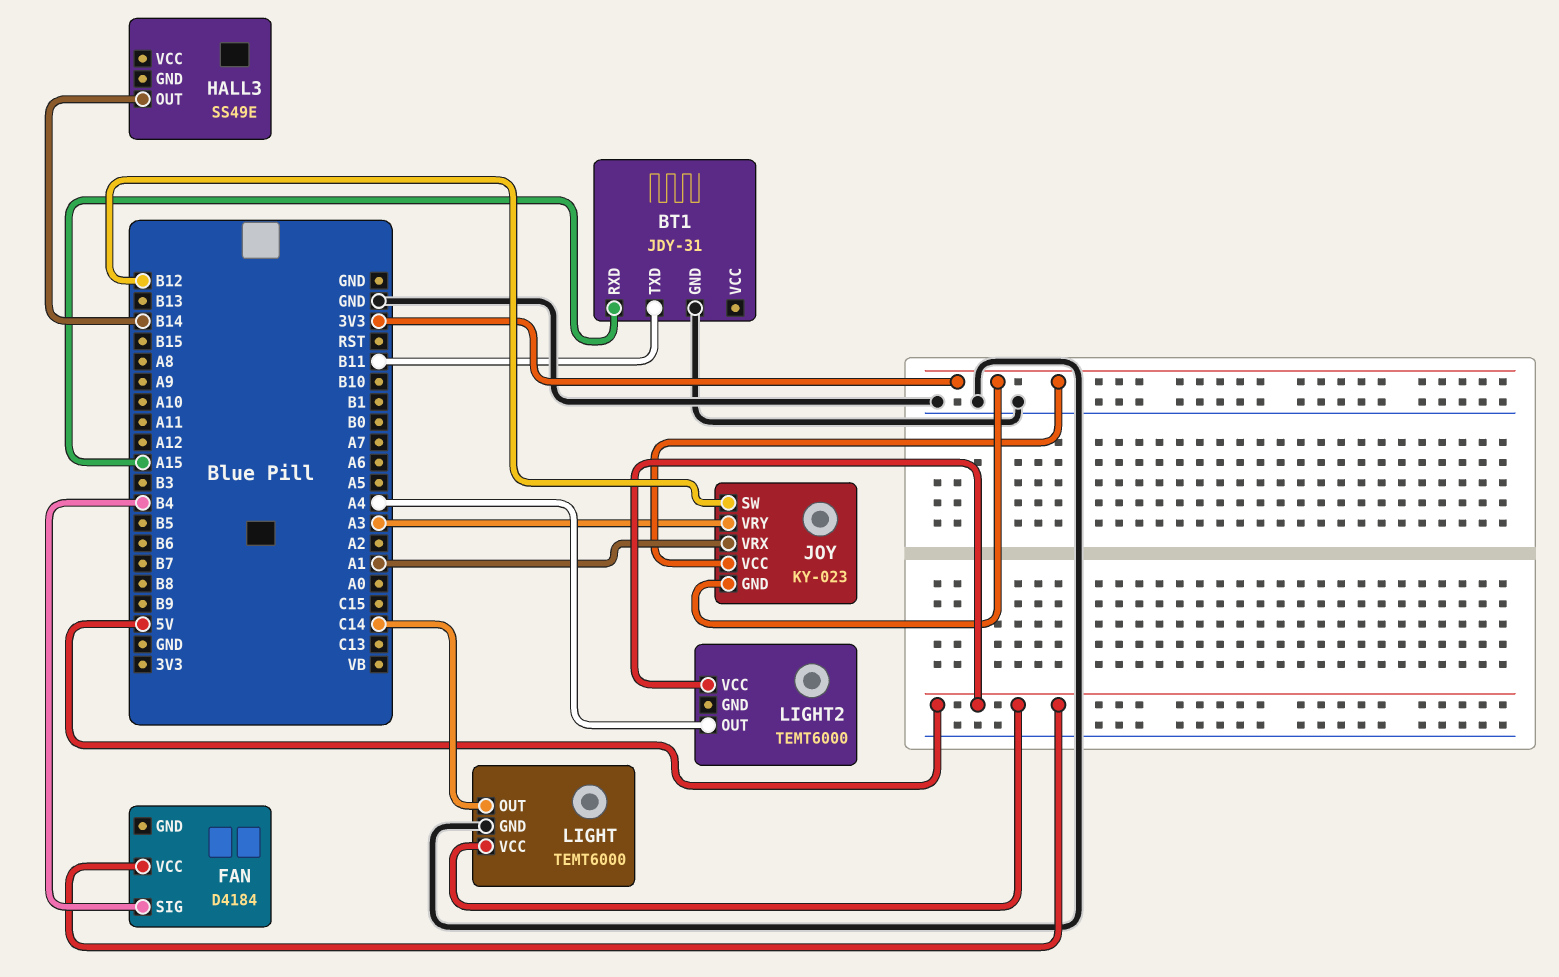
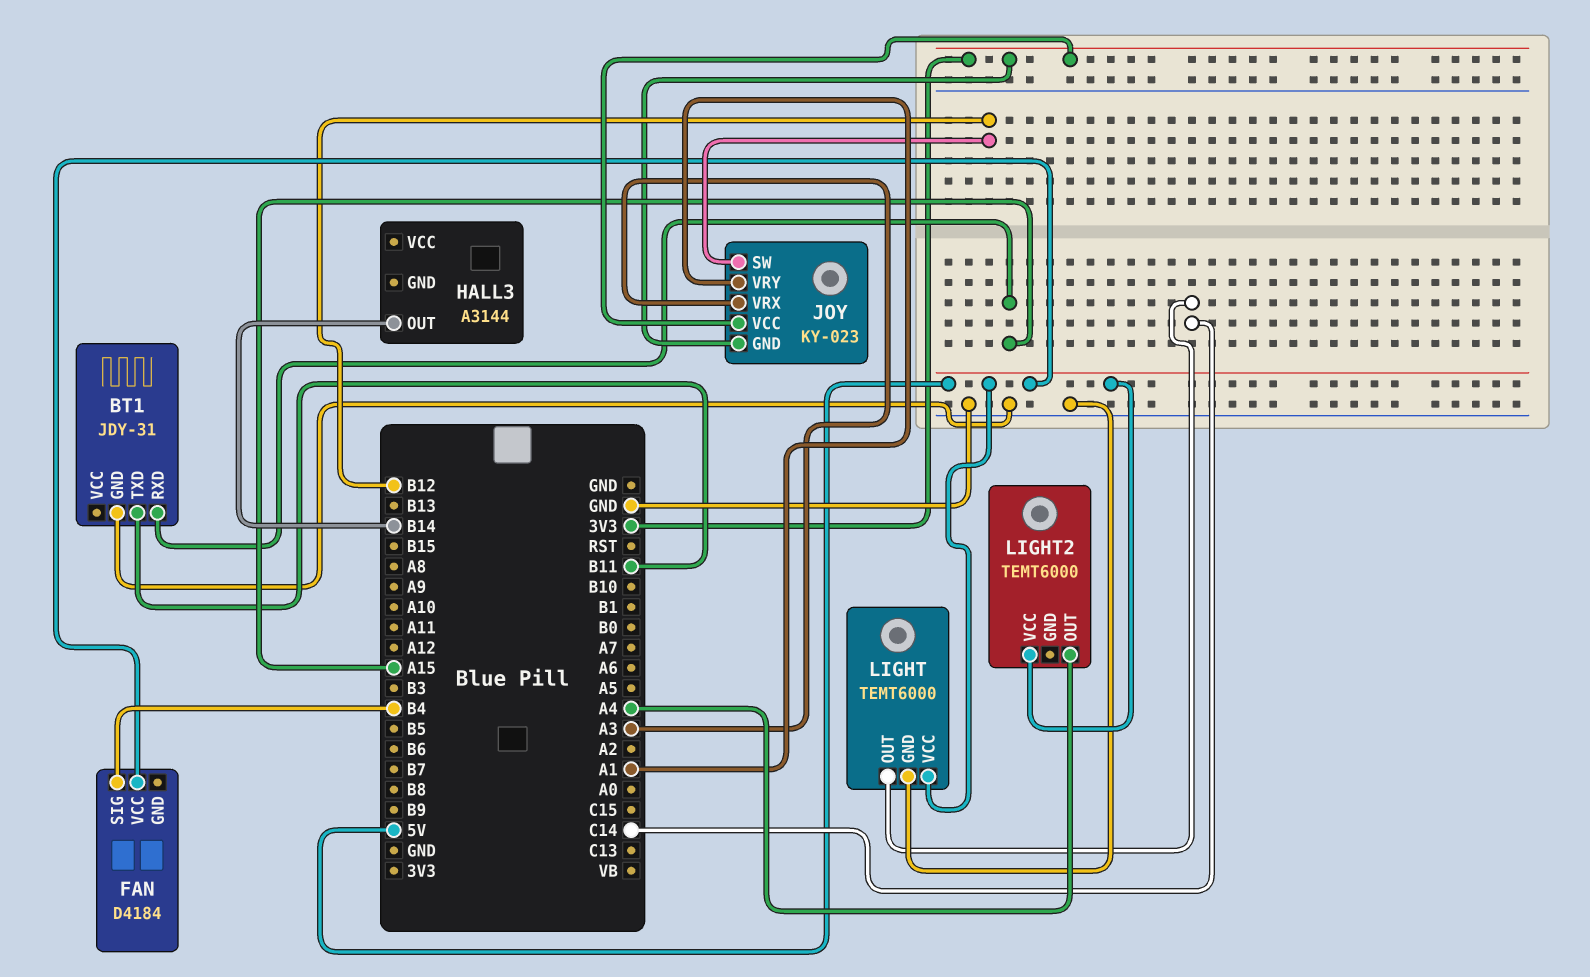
HALL3: SS49E -> A3144
JOY pin VRX: A1 -> A3
JOY pin VRY: A3 -> A1

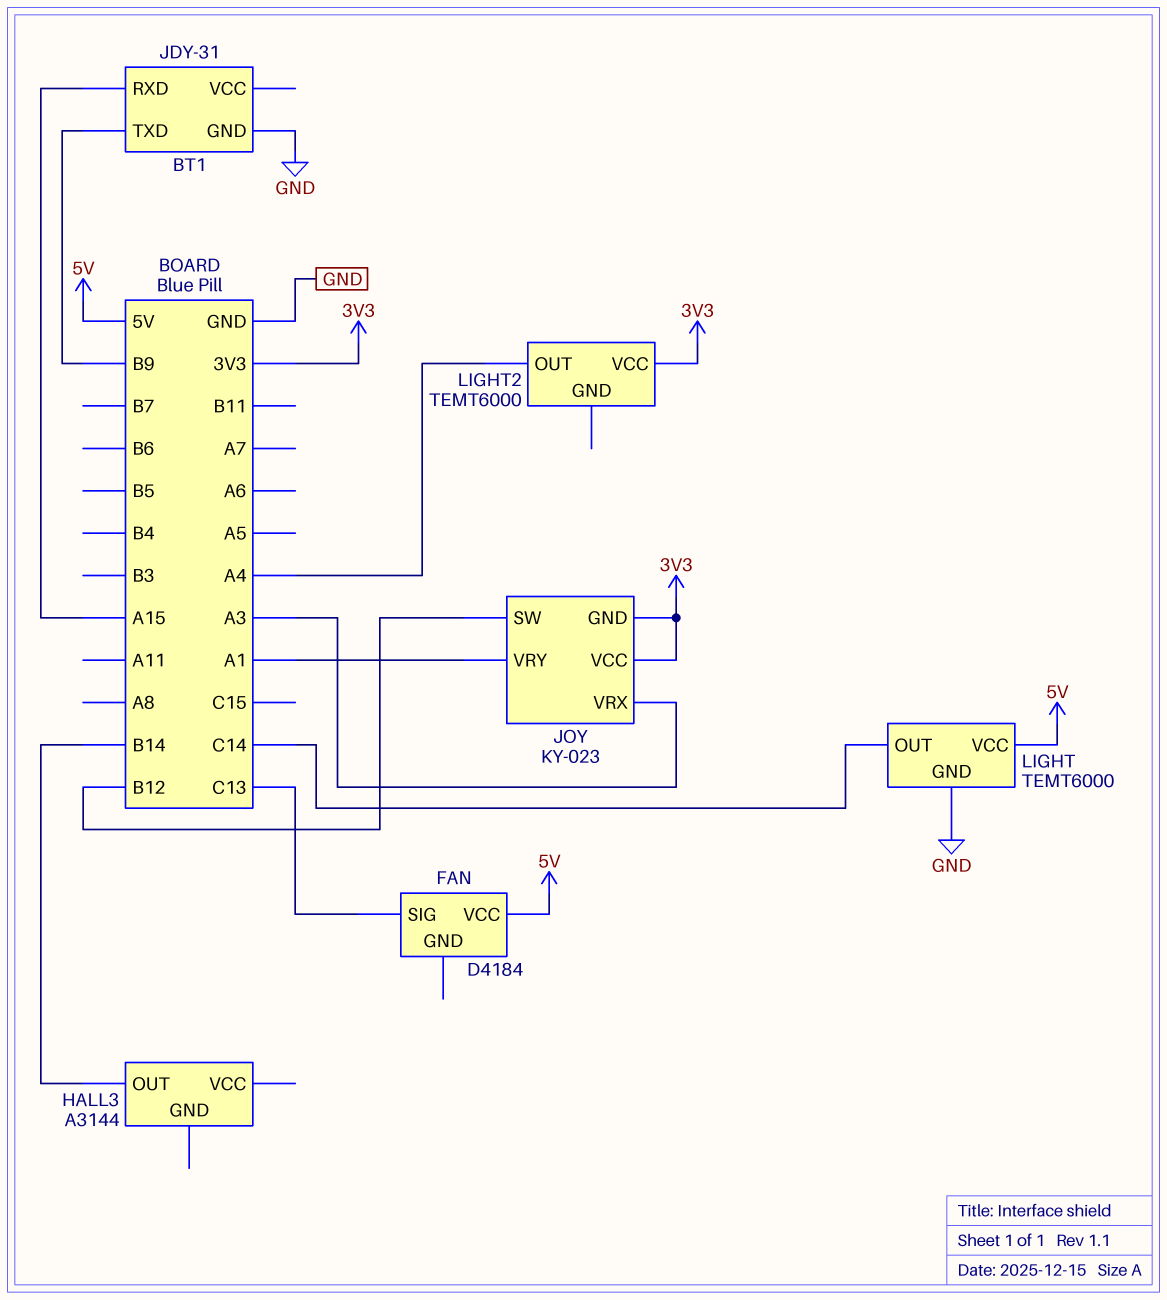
BT1 pin TXD: B11 -> B9
FAN pin SIG: B4 -> C13
LIGHT2 pin VCC: 5V -> 3V3

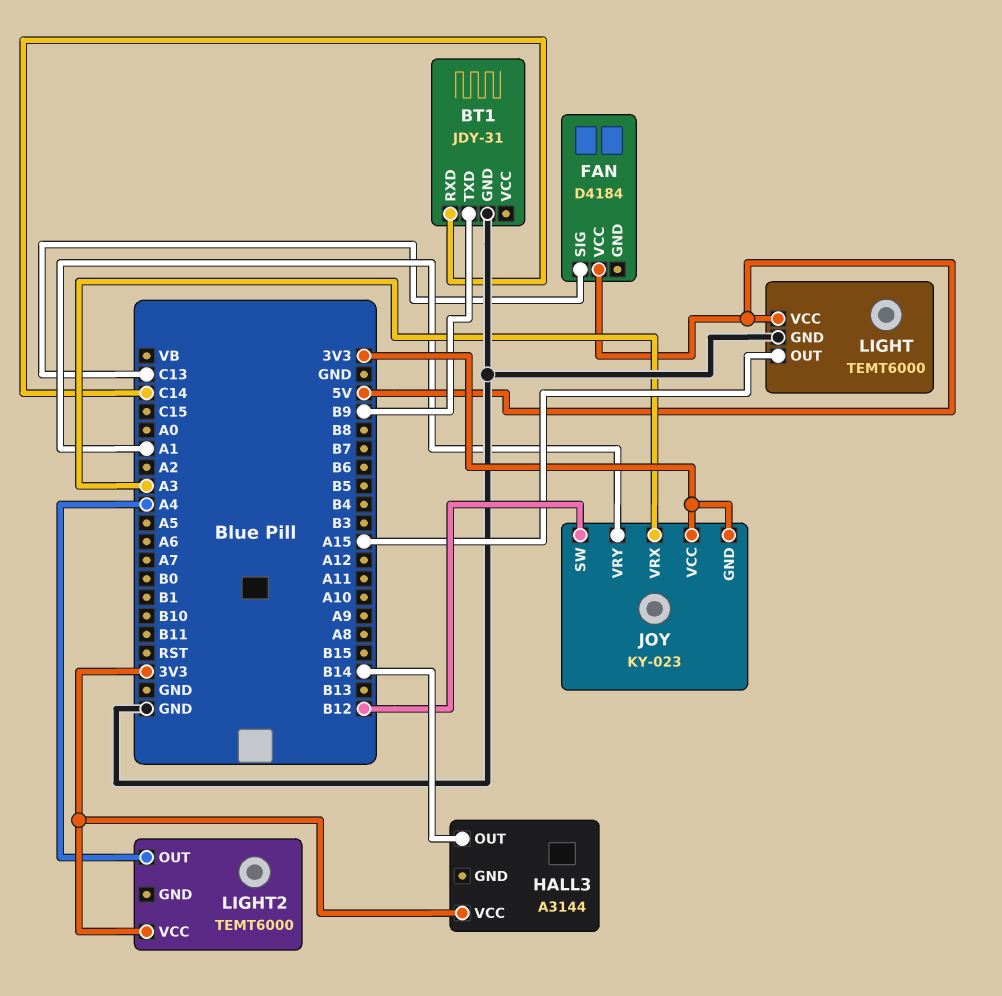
BT1 pin RXD: A15 -> C14
HALL3 pin VCC: none -> 3V3
LIGHT pin OUT: C14 -> A15

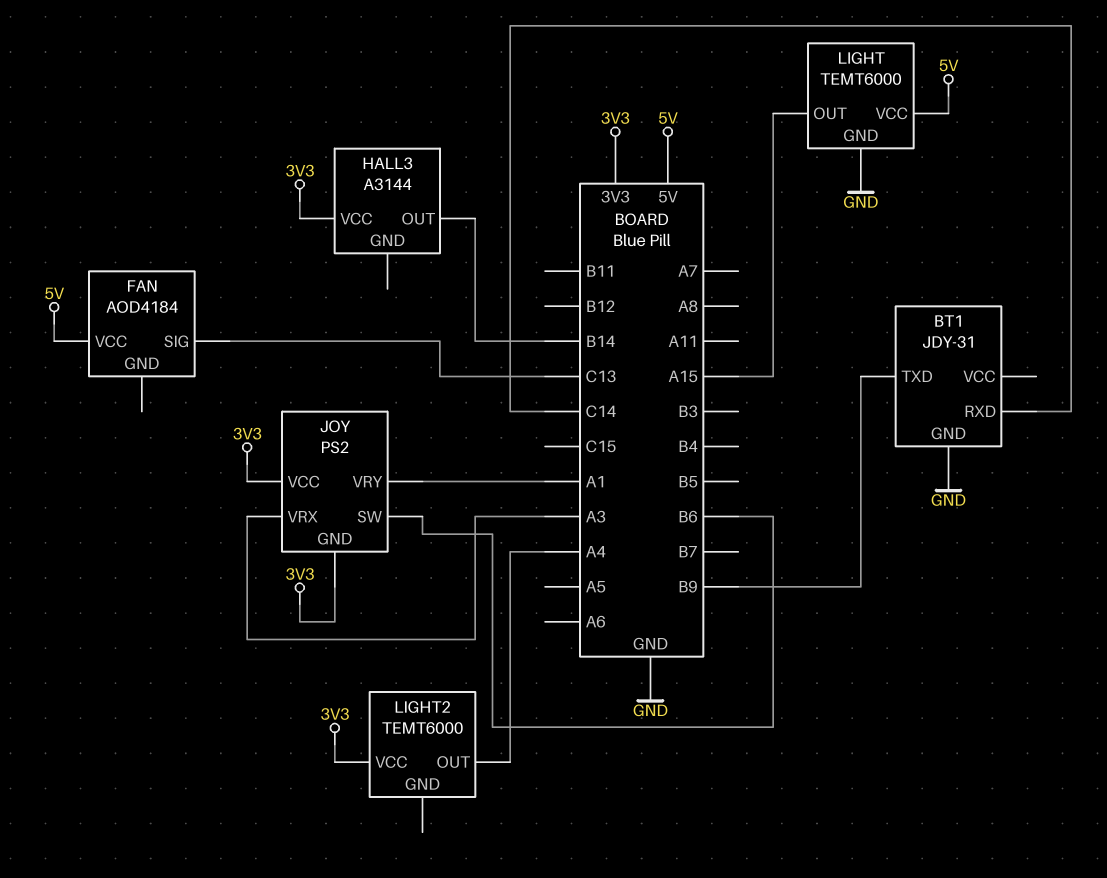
FAN: D4184 -> AOD4184
JOY: KY-023 -> PS2
JOY pin SW: B12 -> B6

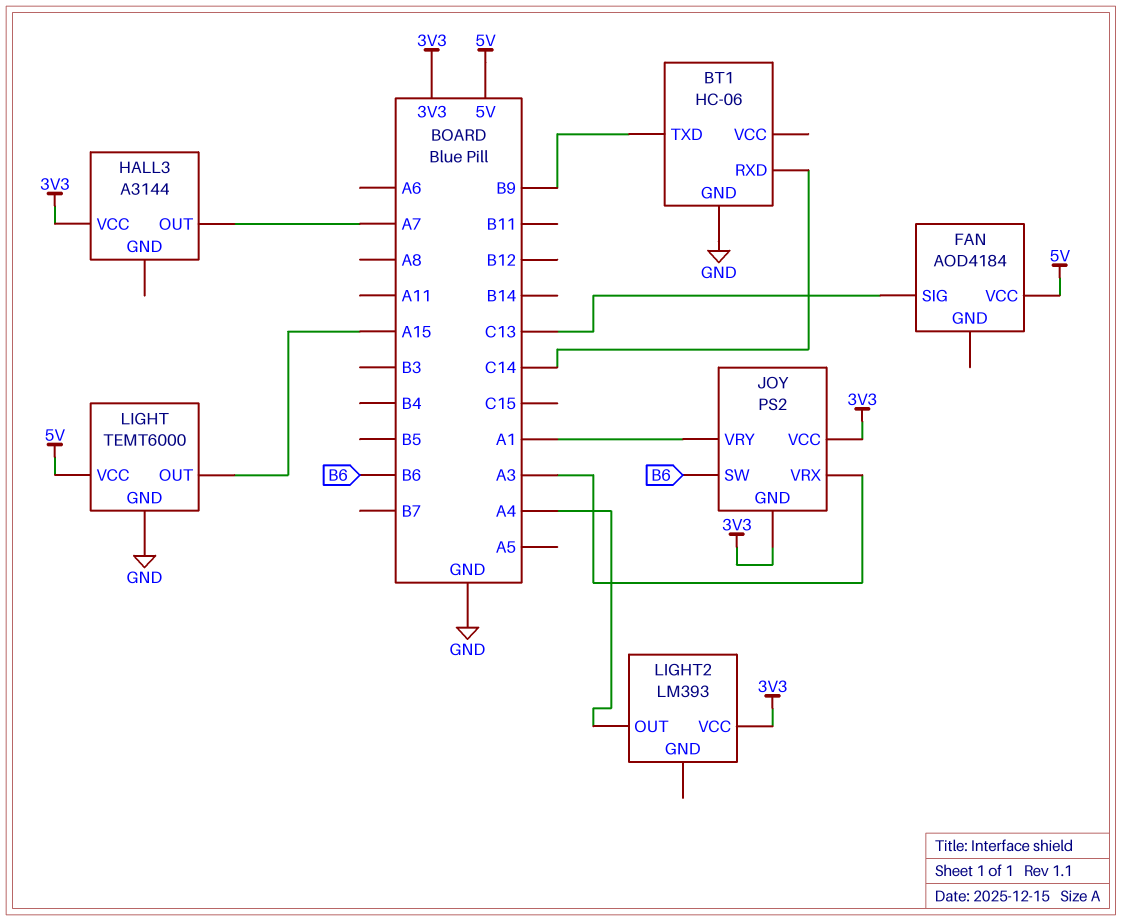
BT1: JDY-31 -> HC-06
HALL3 pin OUT: B14 -> A7
LIGHT2: TEMT6000 -> LM393

